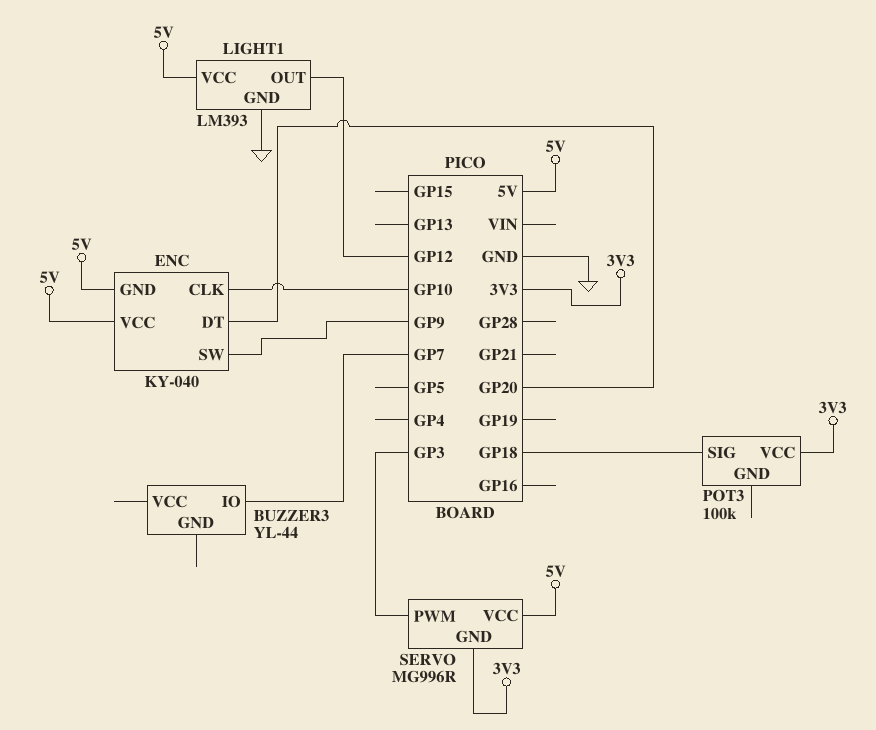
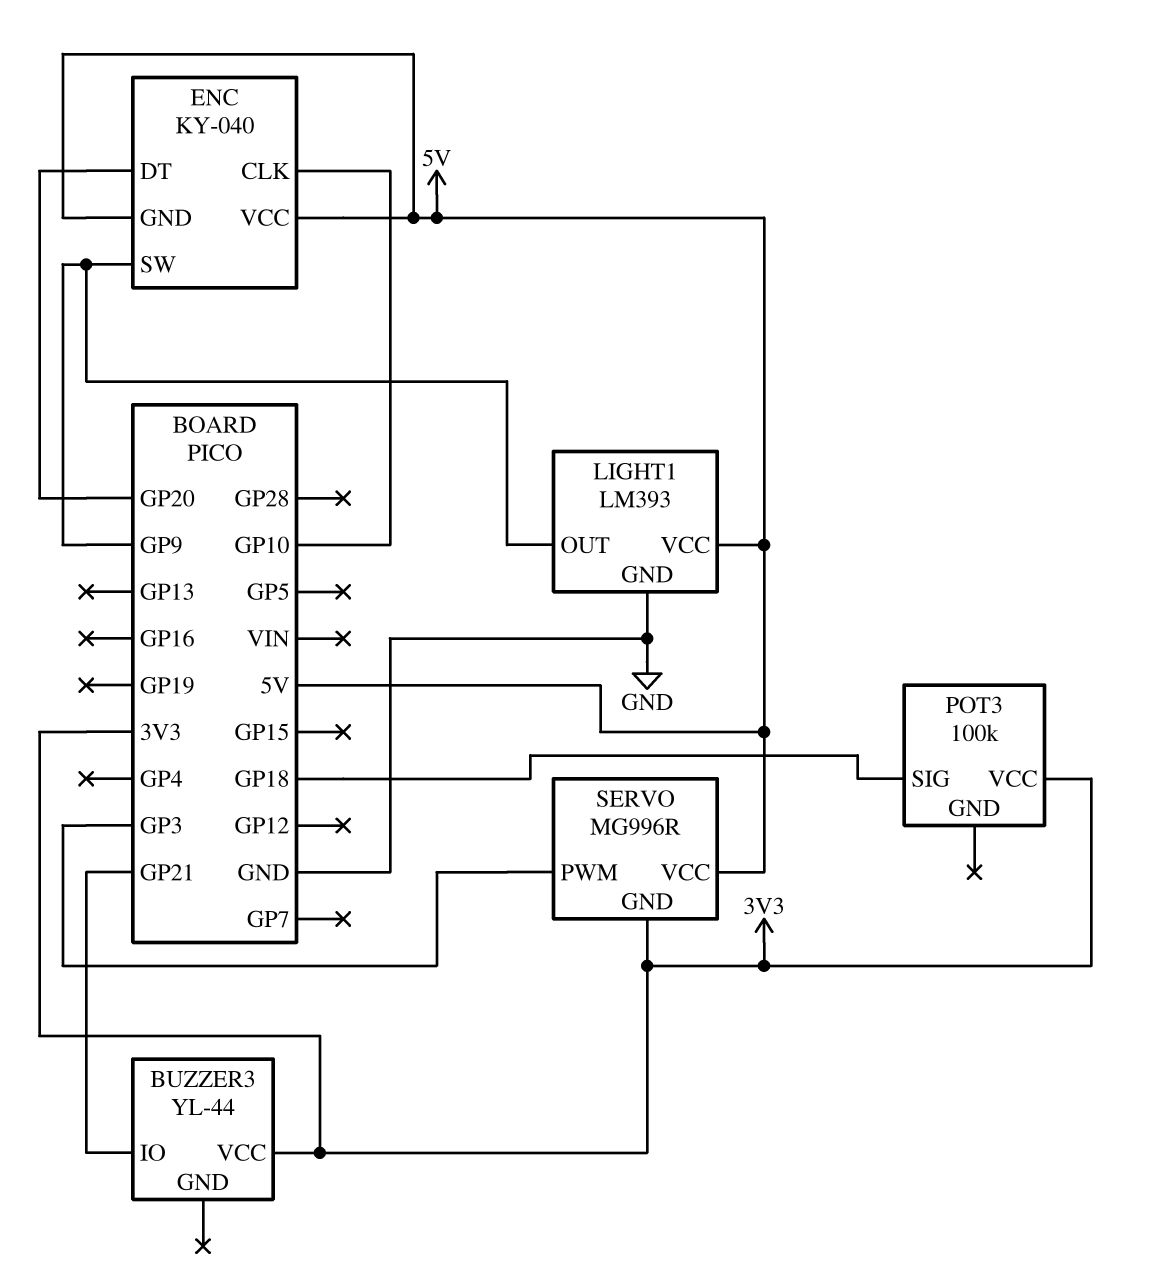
BUZZER3 pin IO: GP7 -> GP21
BUZZER3 pin VCC: none -> 3V3
LIGHT1 pin OUT: GP12 -> GP9

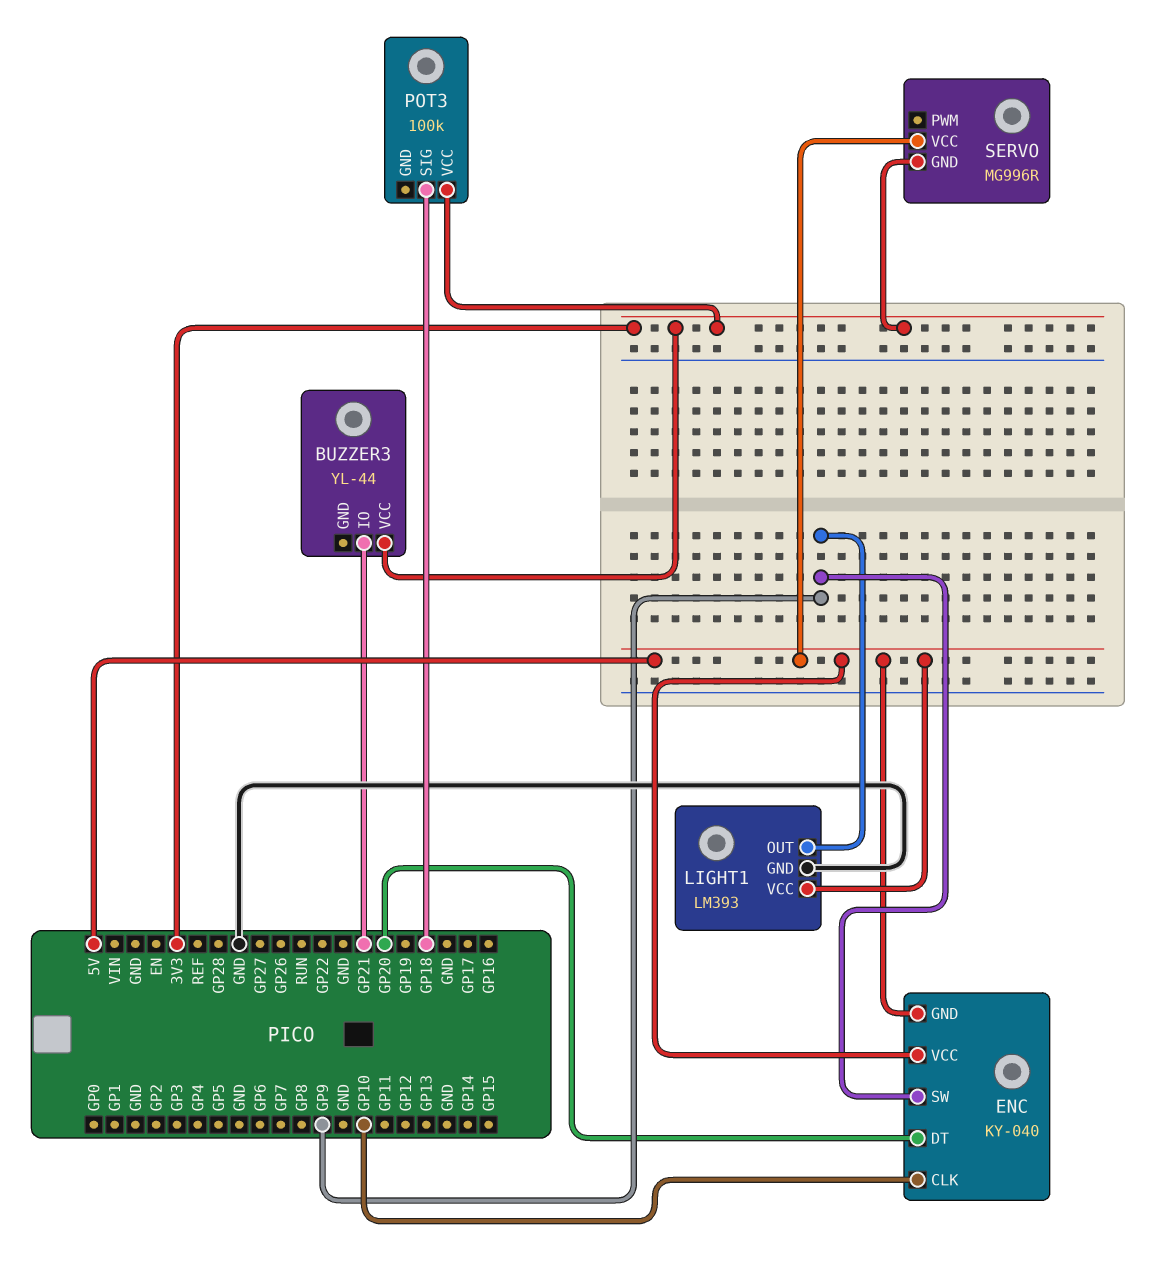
SERVO pin PWM: GP3 -> none

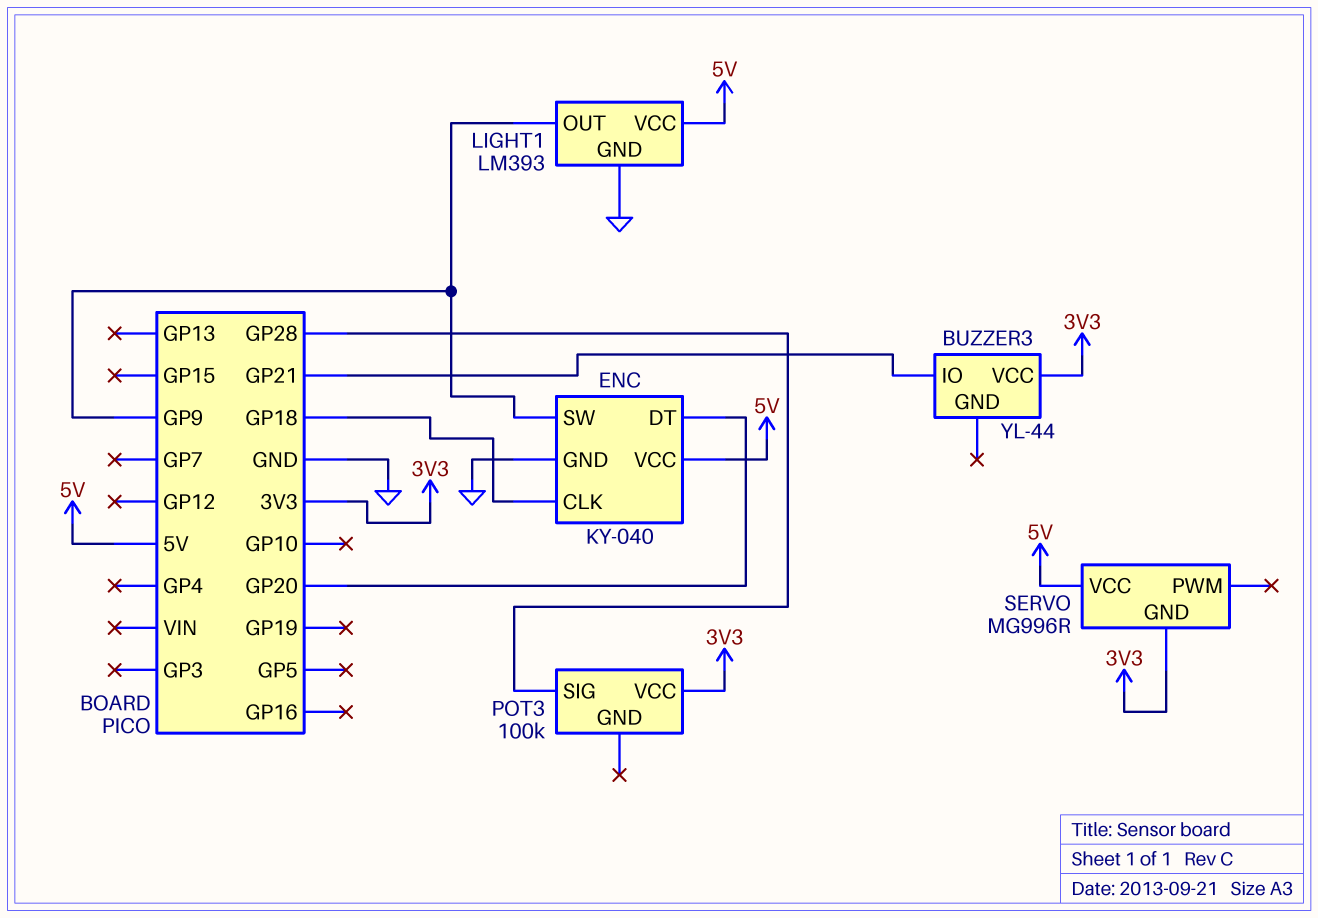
ENC pin CLK: GP10 -> GP18
ENC pin GND: 5V -> GND
POT3 pin SIG: GP18 -> GP28

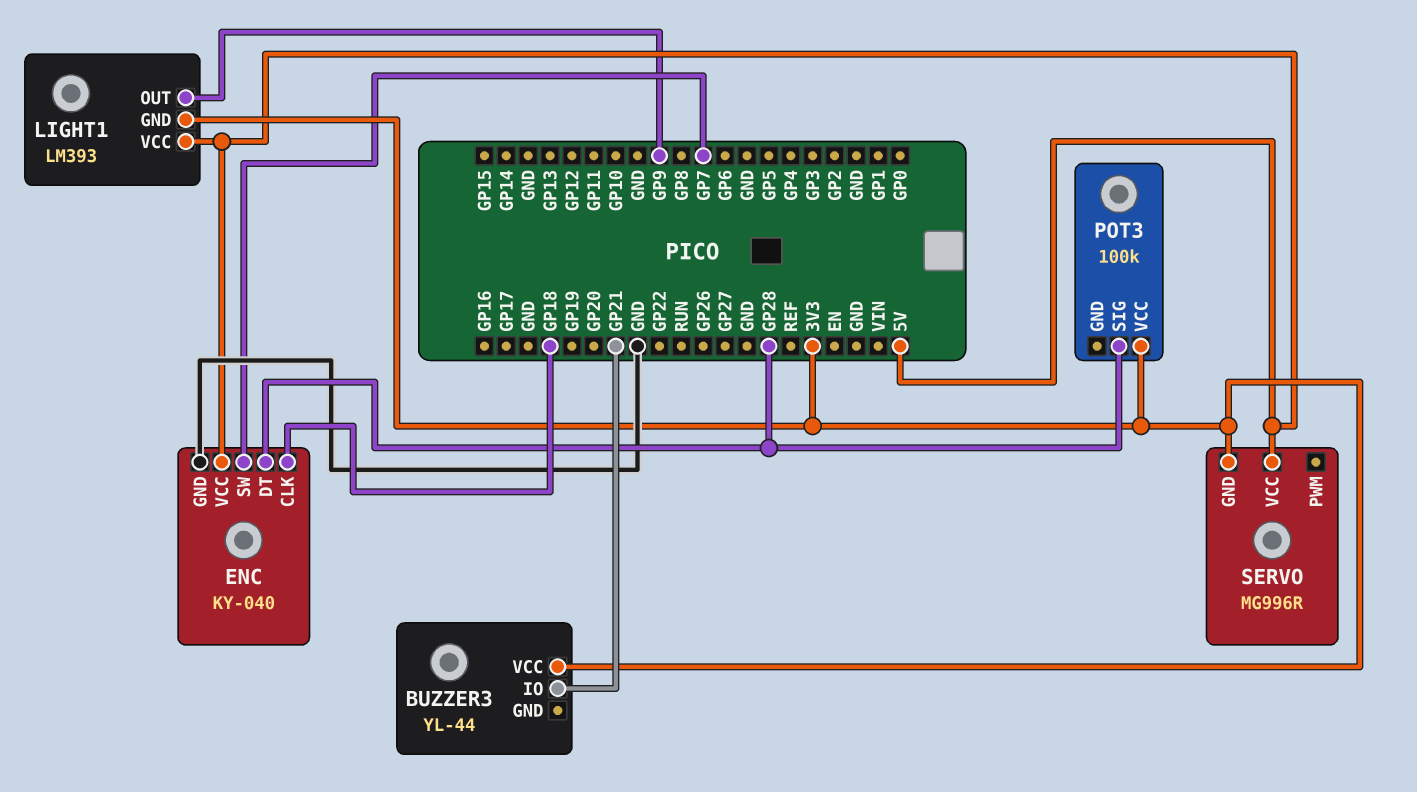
ENC pin DT: GP20 -> GP28
ENC pin SW: GP9 -> GP7
LIGHT1 pin GND: GND -> 3V3

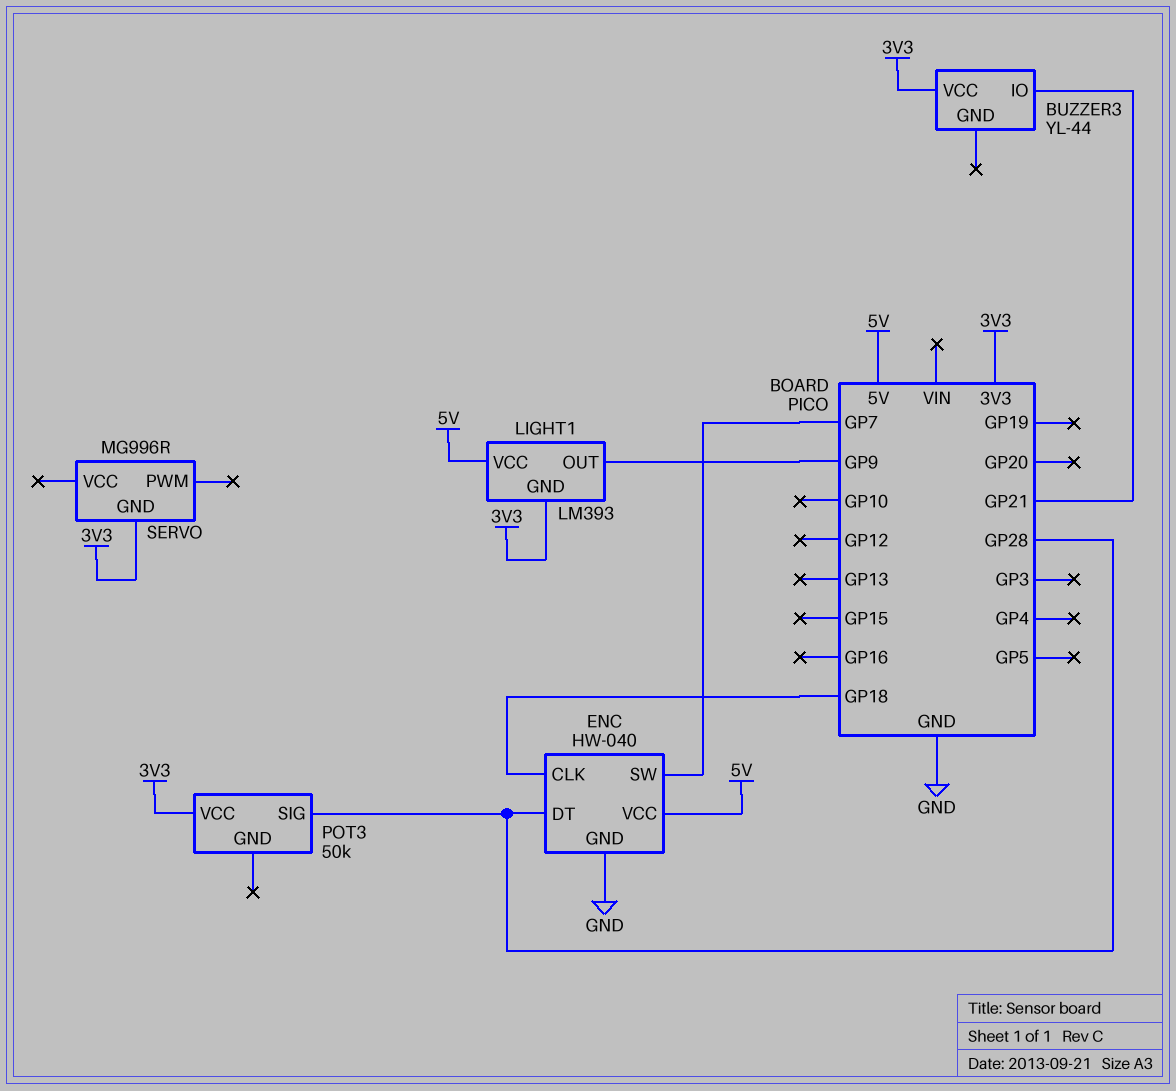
ENC: KY-040 -> HW-040
POT3: 100k -> 50k
SERVO pin VCC: 5V -> none

